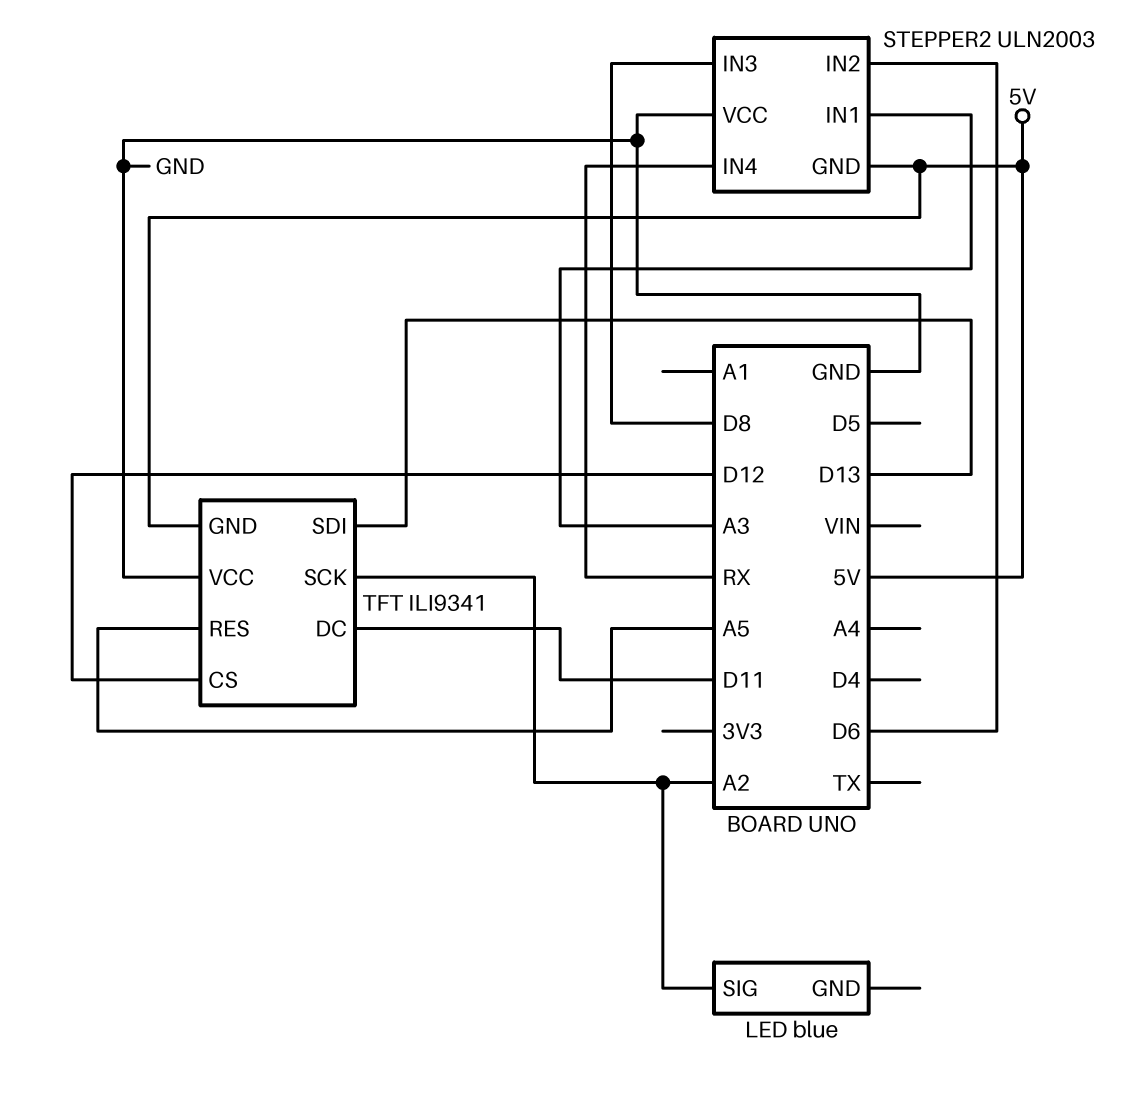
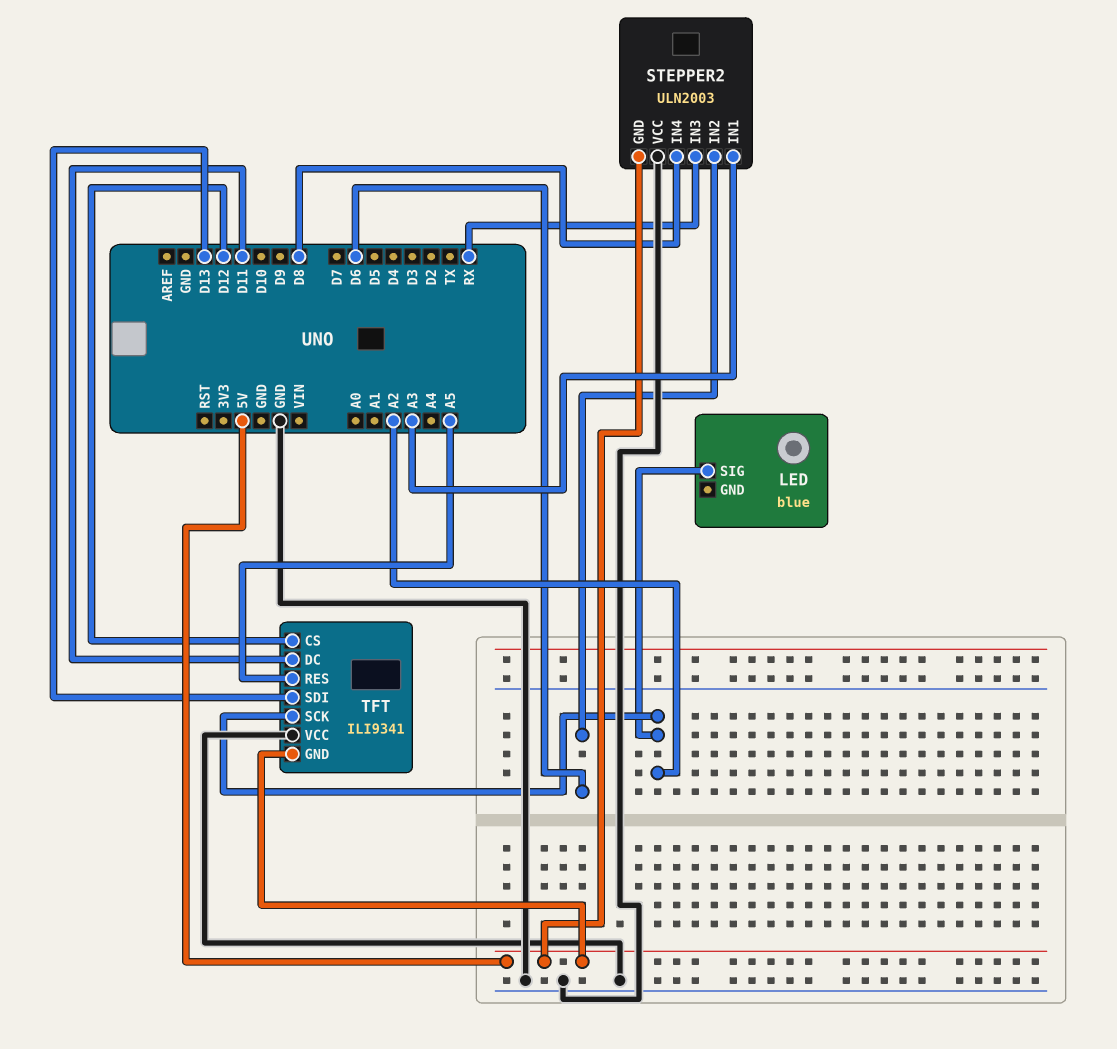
STEPPER2 pin IN3: D8 -> RX
STEPPER2 pin IN4: RX -> D8

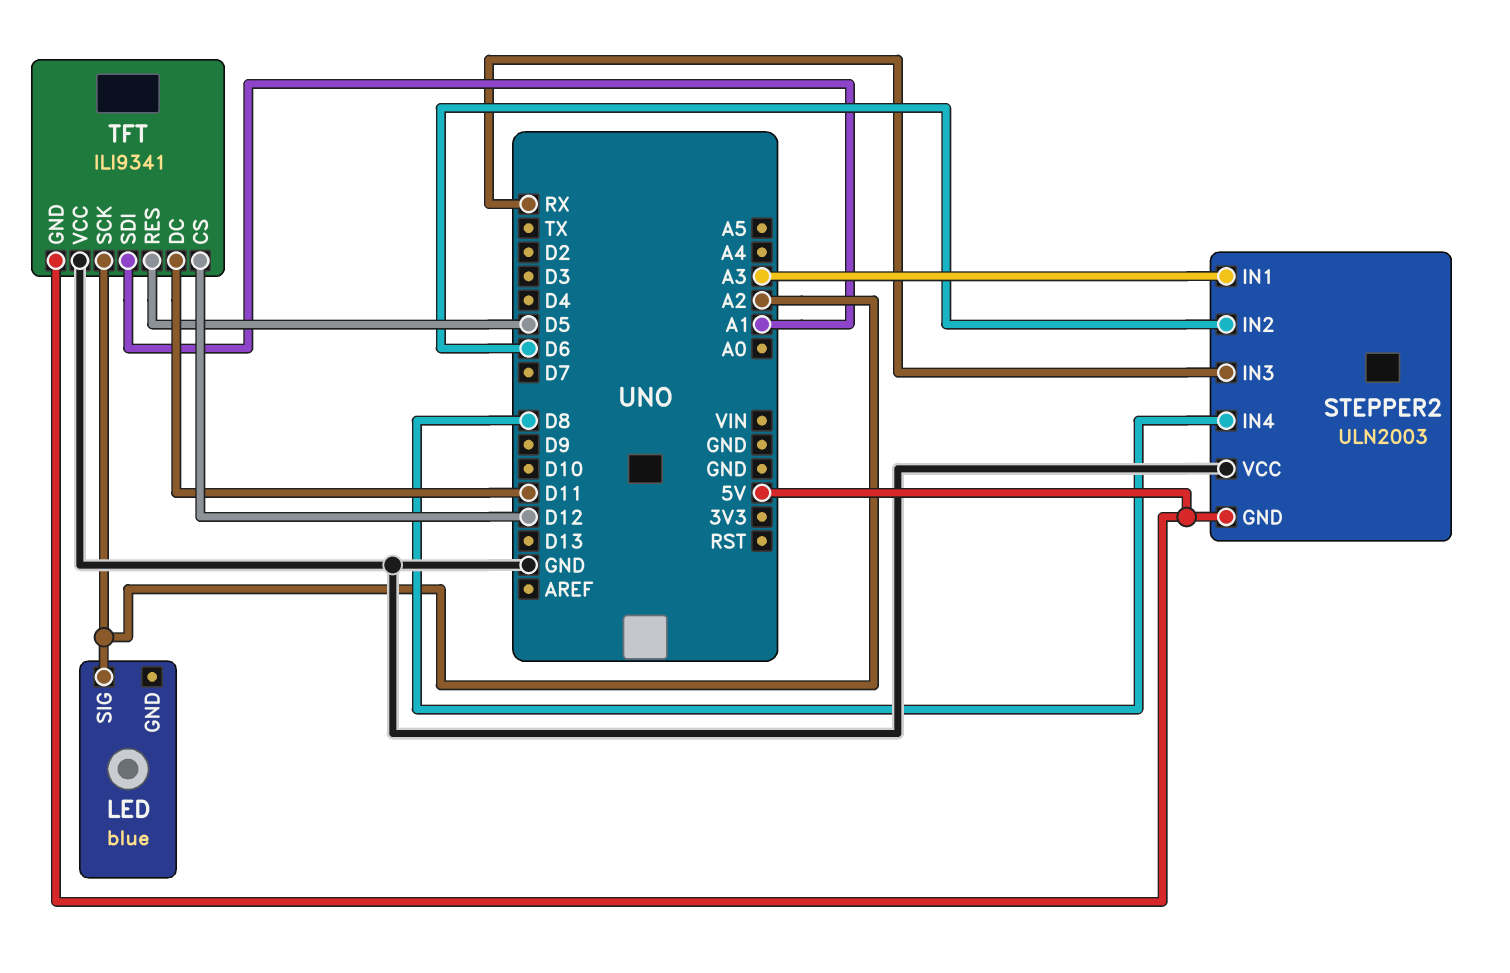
TFT pin RES: A5 -> D5
TFT pin SDI: D13 -> A1

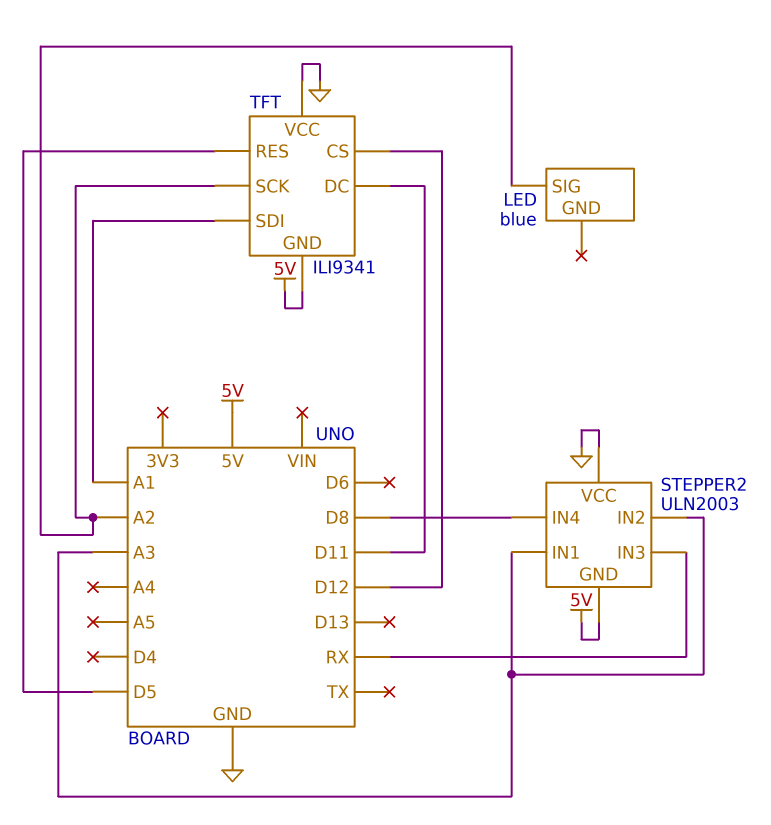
STEPPER2 pin IN2: D6 -> A3

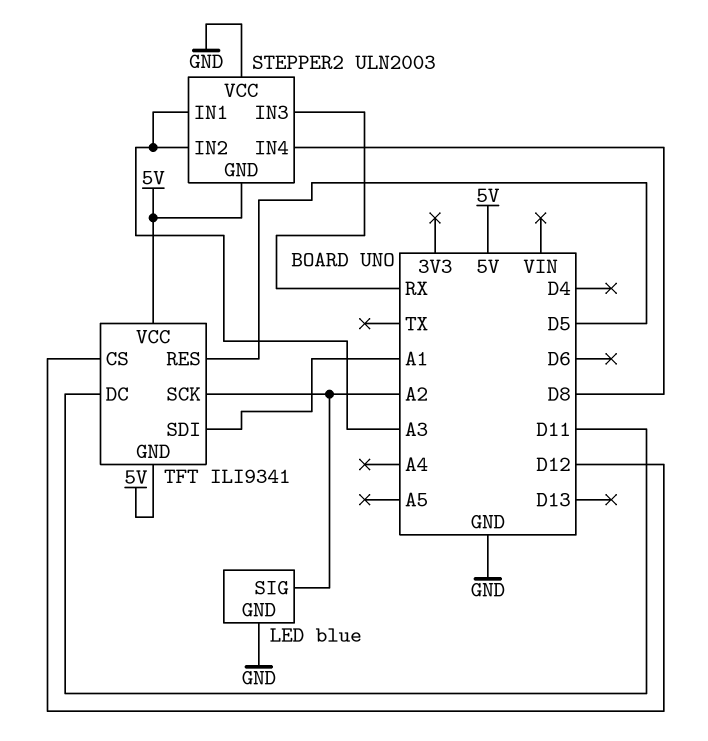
LED pin GND: none -> GND
TFT pin VCC: GND -> 5V

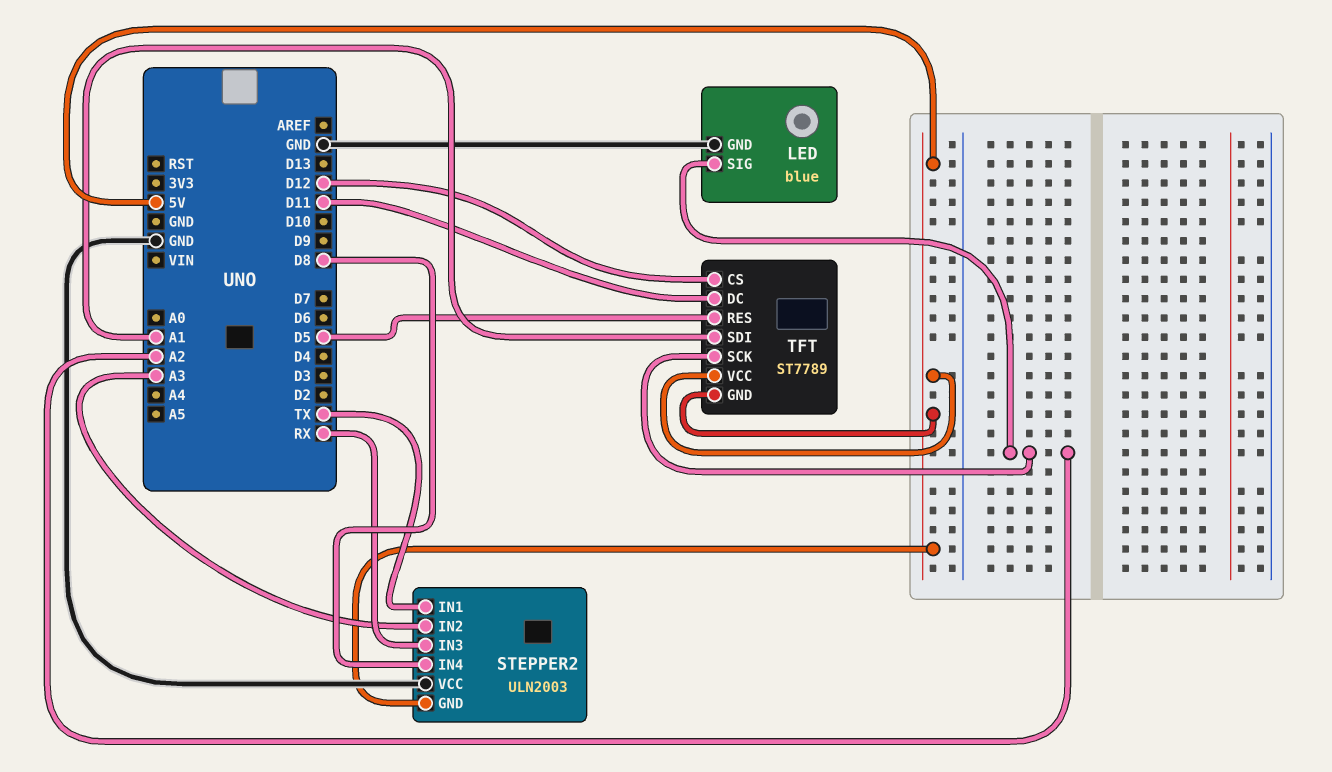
STEPPER2 pin IN1: A3 -> TX
TFT: ILI9341 -> ST7789

